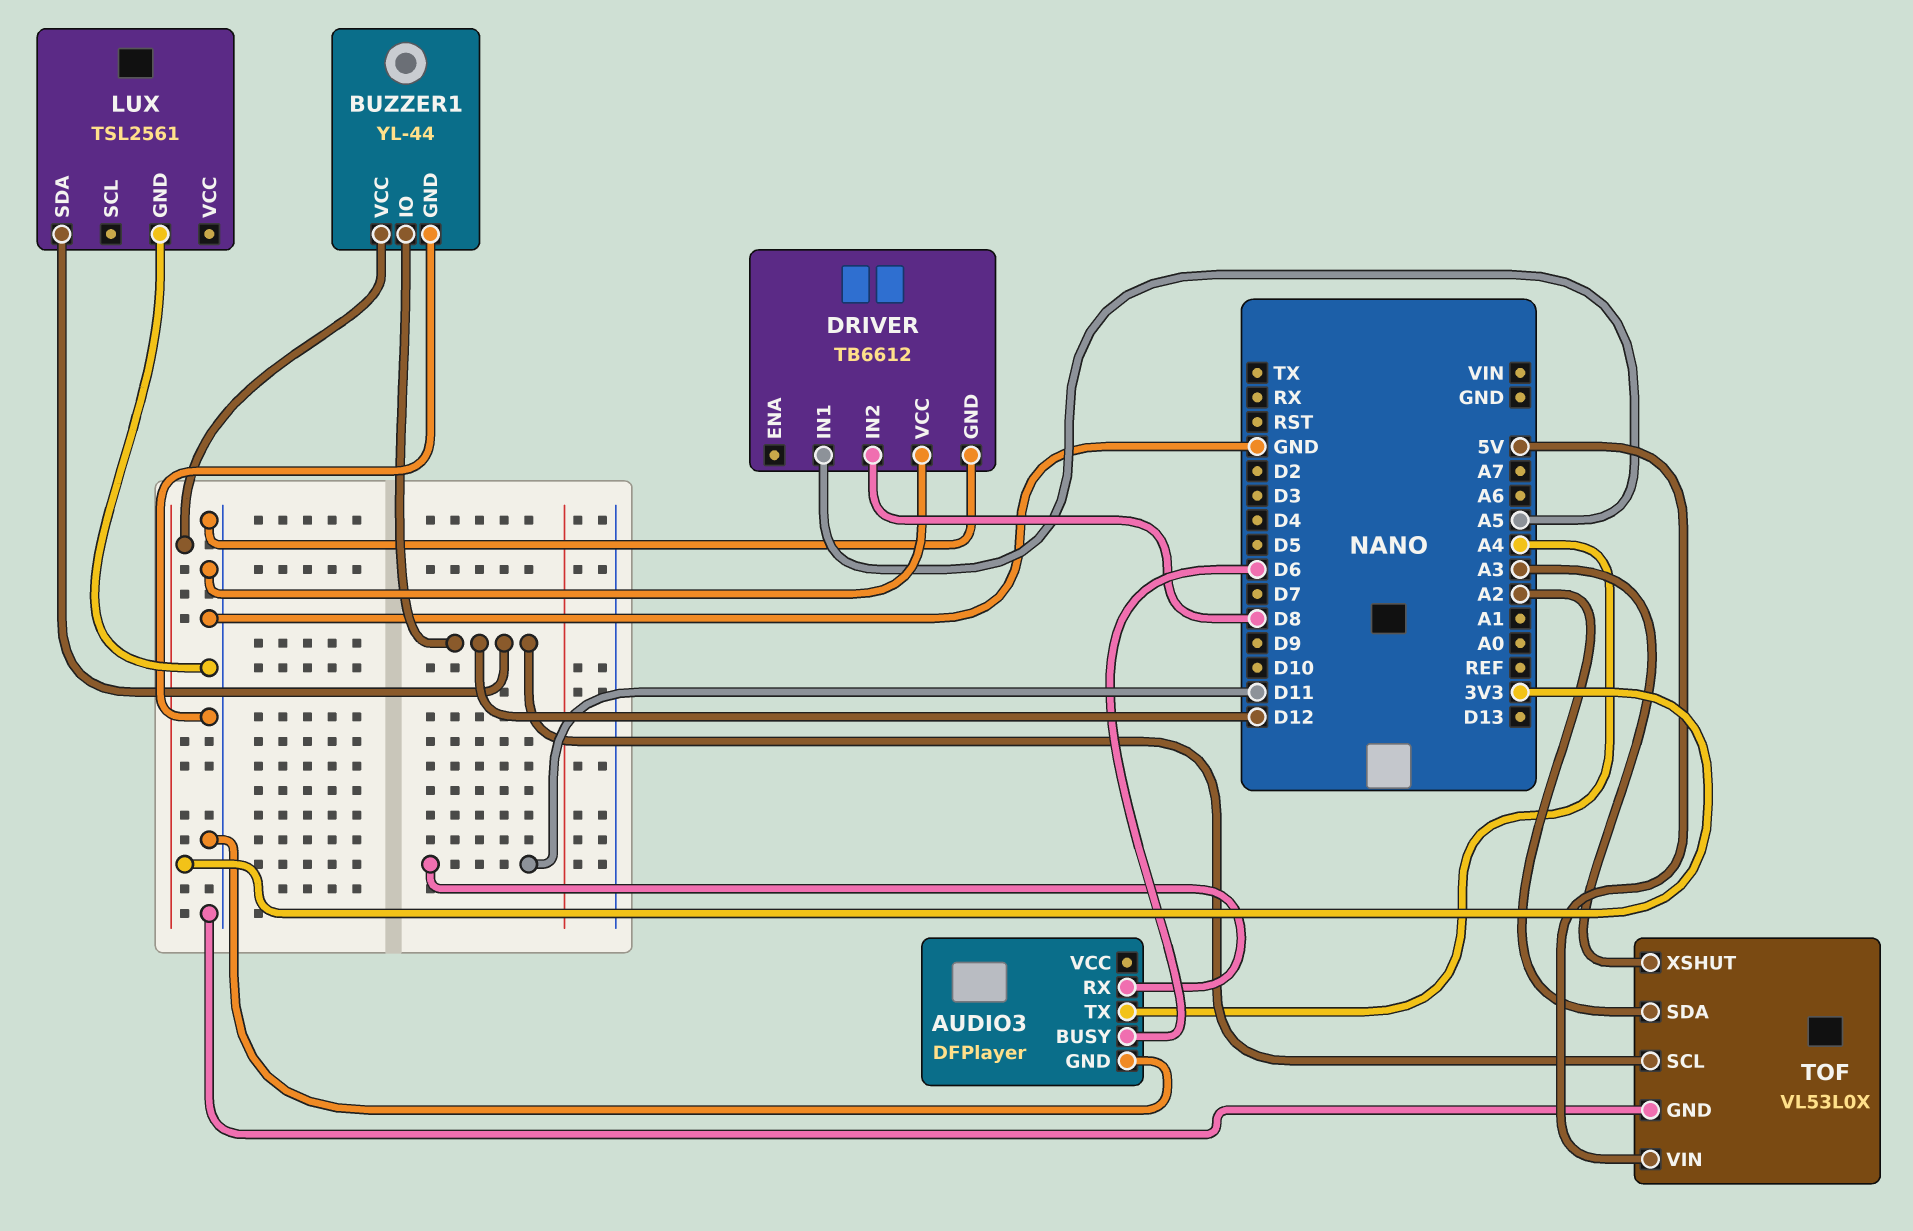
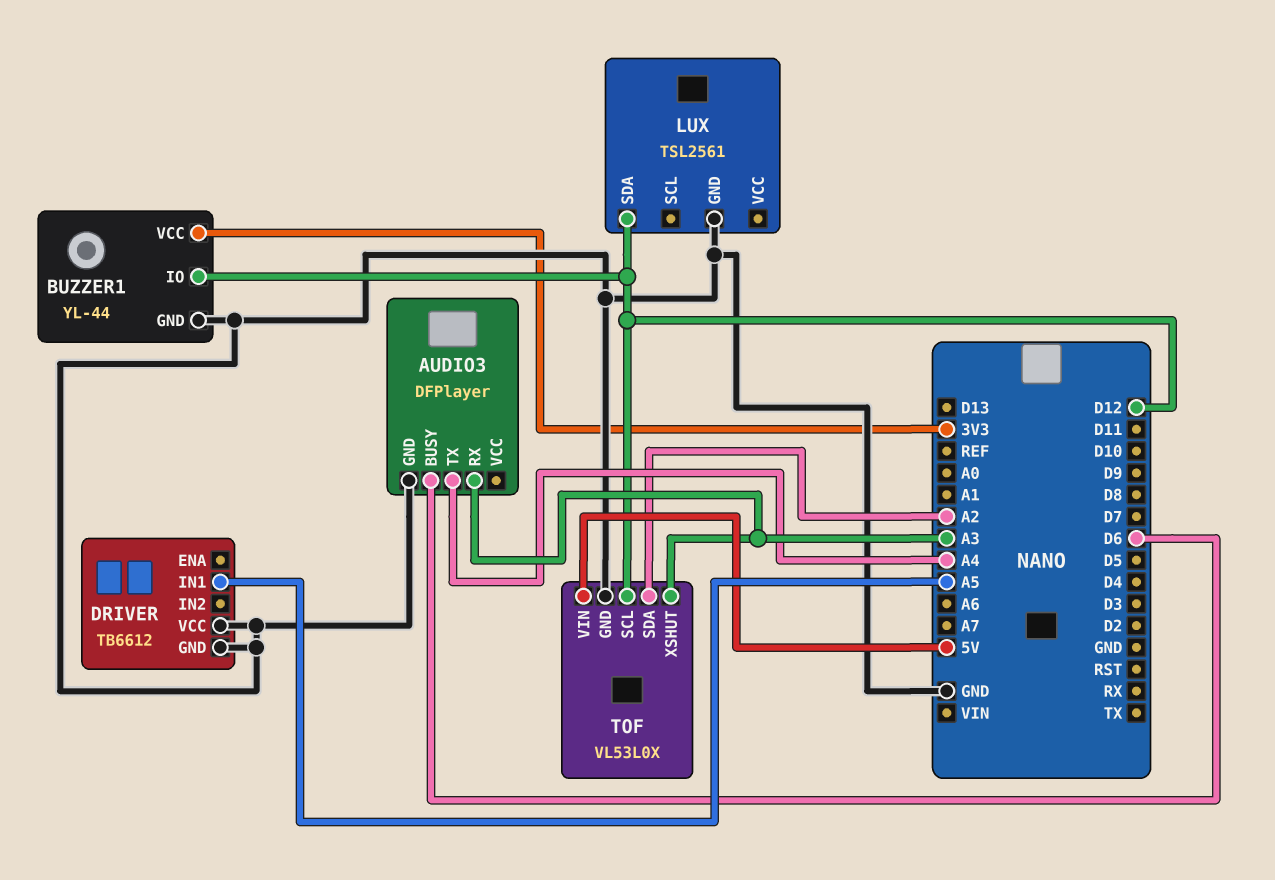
AUDIO3 pin RX: D11 -> A3
DRIVER pin IN2: D8 -> none

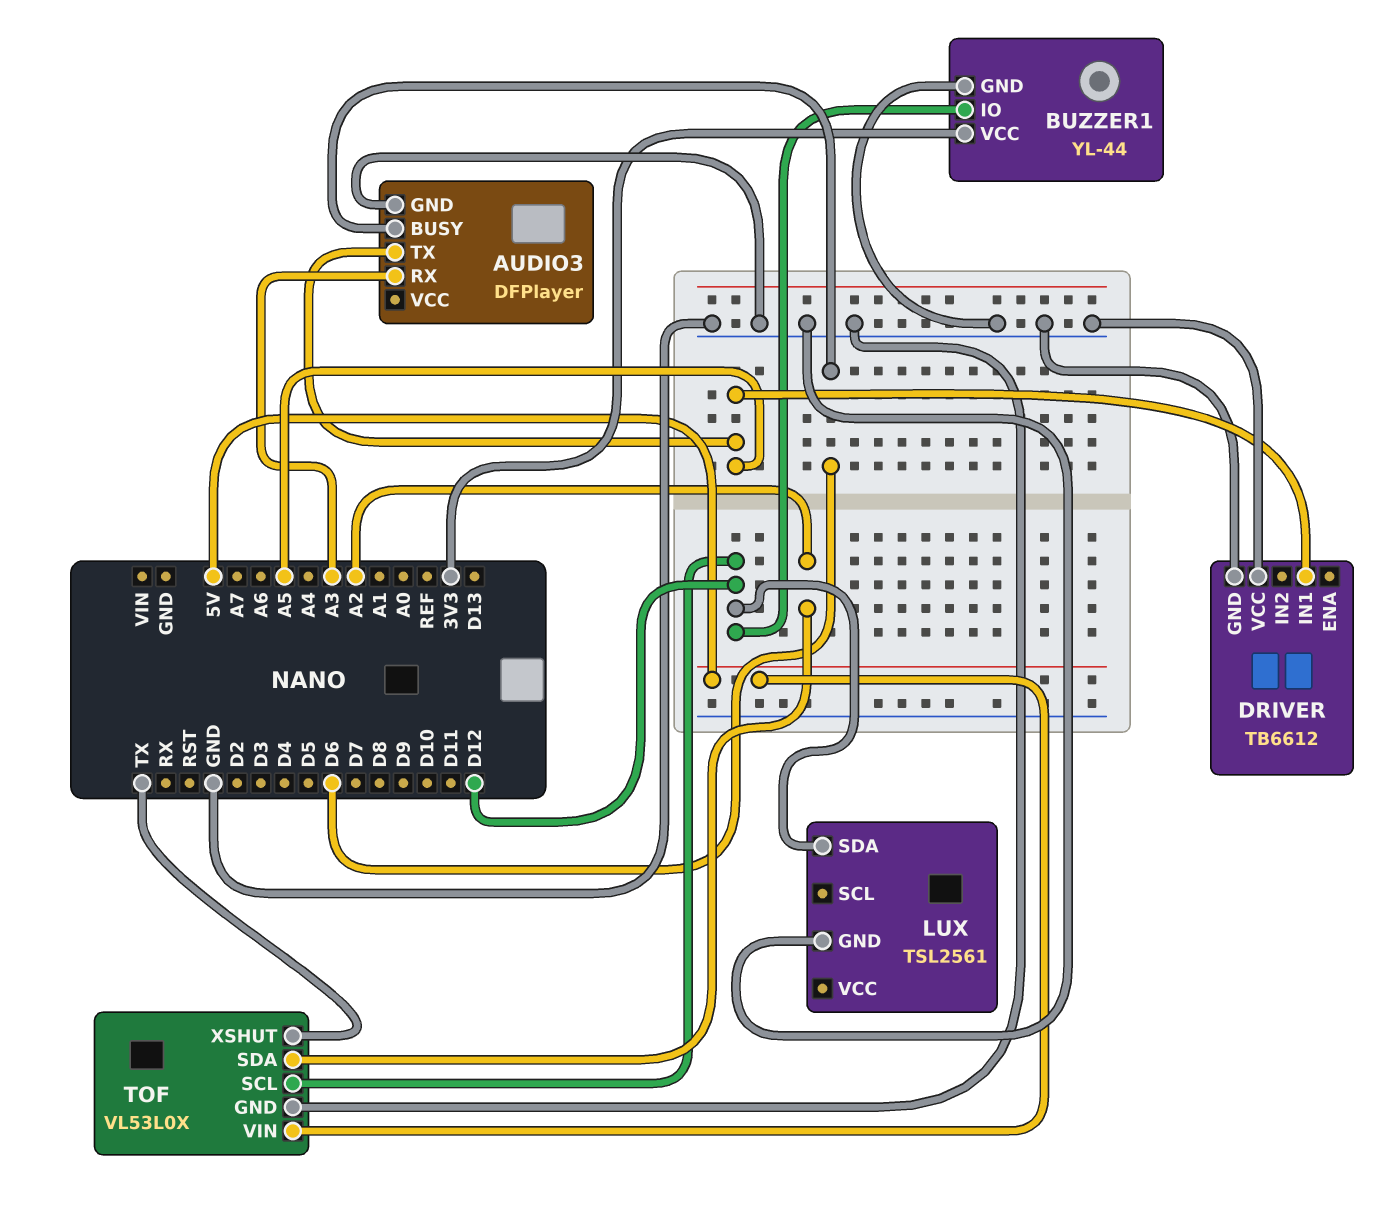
AUDIO3 pin TX: A4 -> A5
TOF pin XSHUT: A3 -> TX

